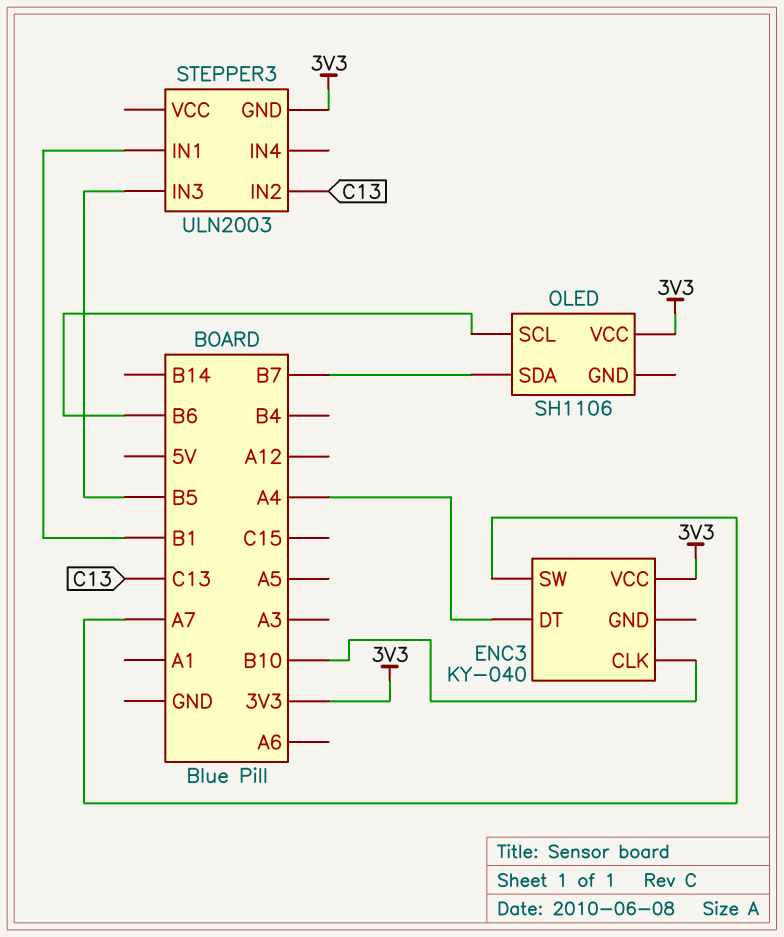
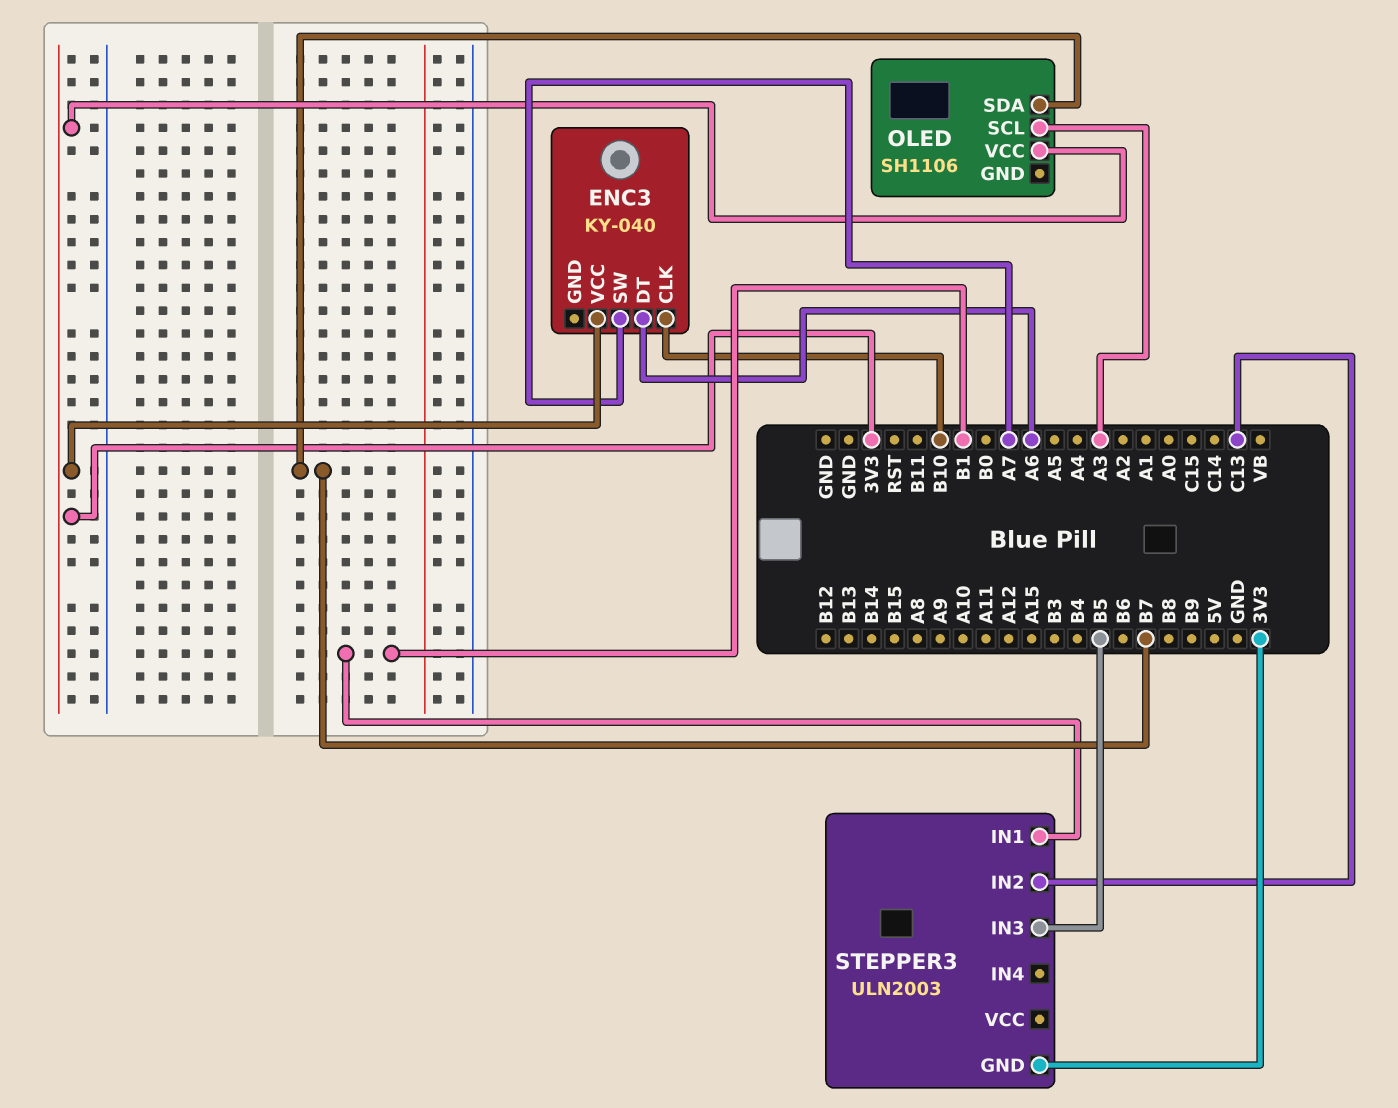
ENC3 pin DT: A4 -> A6
OLED pin SCL: B6 -> A3

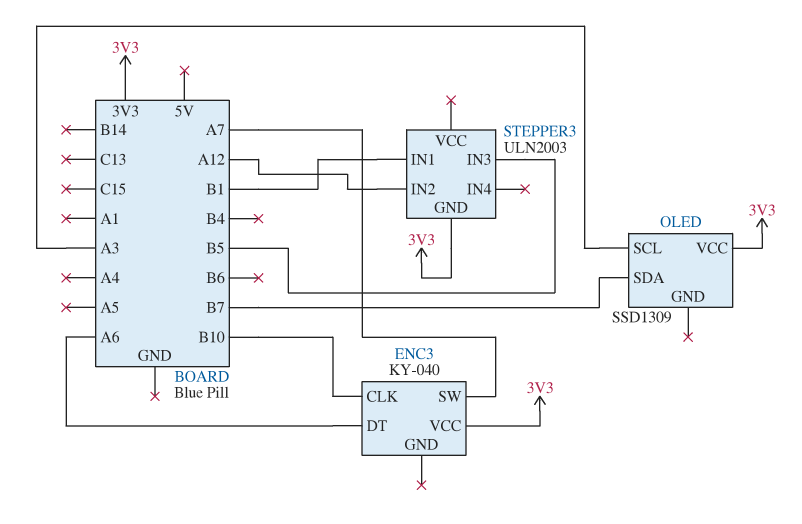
OLED: SH1106 -> SSD1309
STEPPER3 pin IN2: C13 -> A12

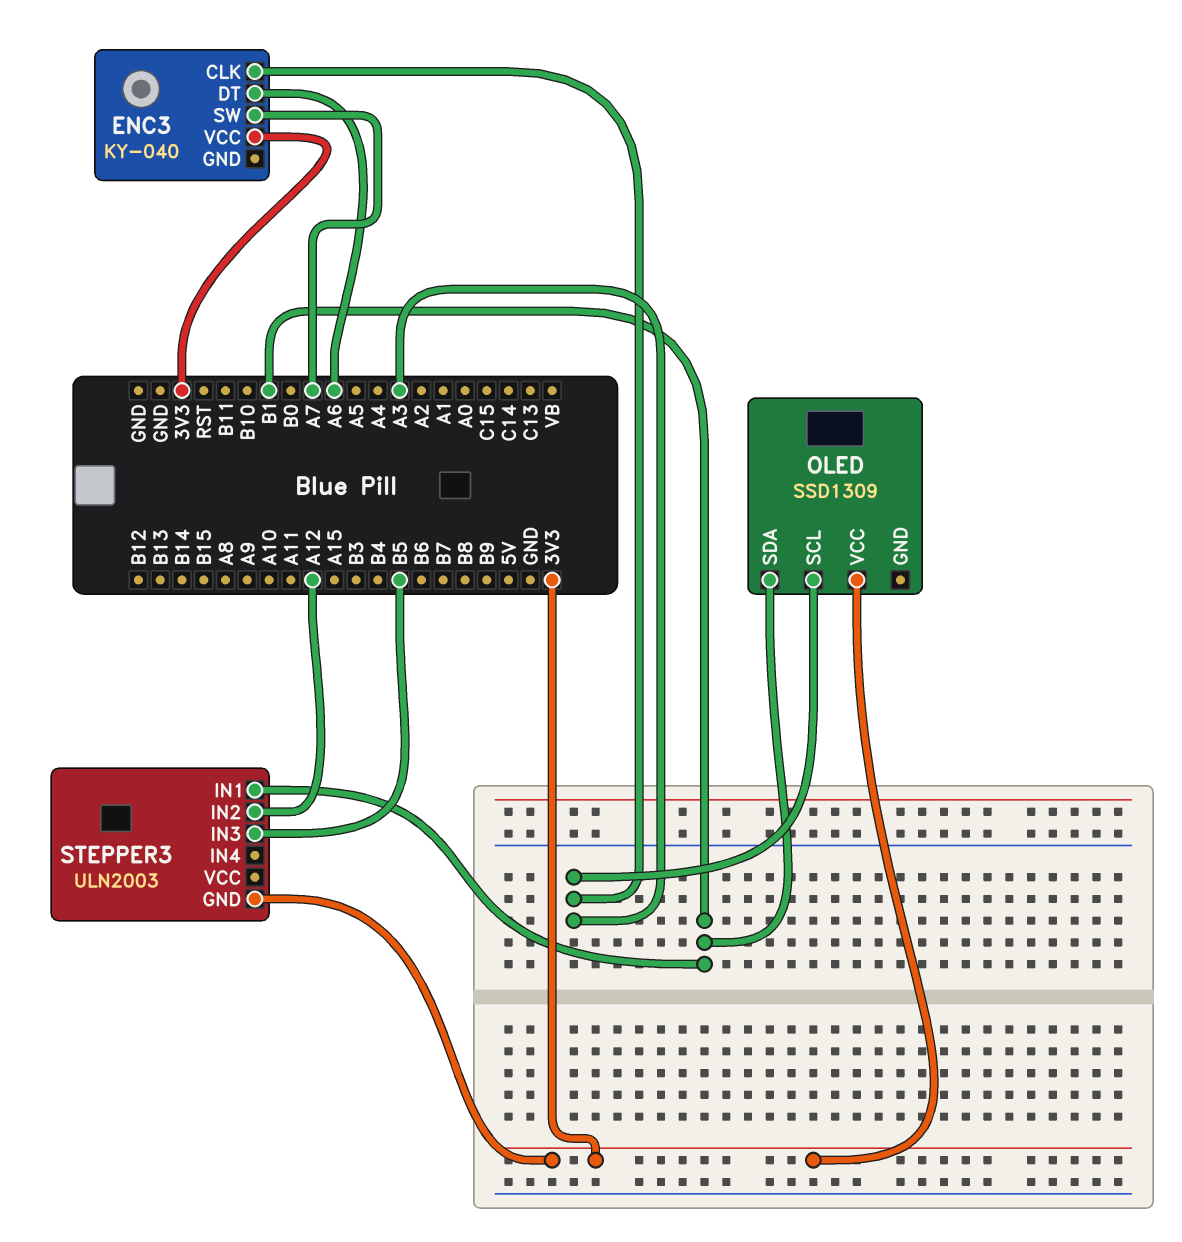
ENC3 pin CLK: B10 -> A3
OLED pin SDA: B7 -> B1

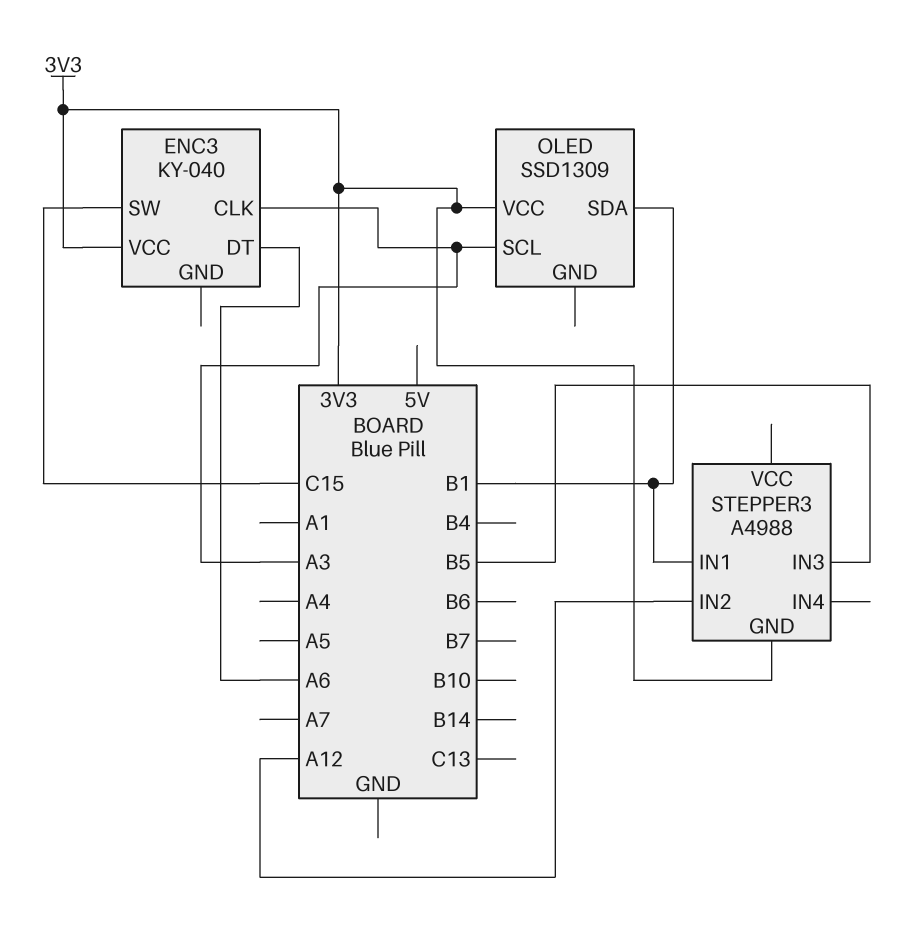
ENC3 pin SW: A7 -> C15
STEPPER3: ULN2003 -> A4988

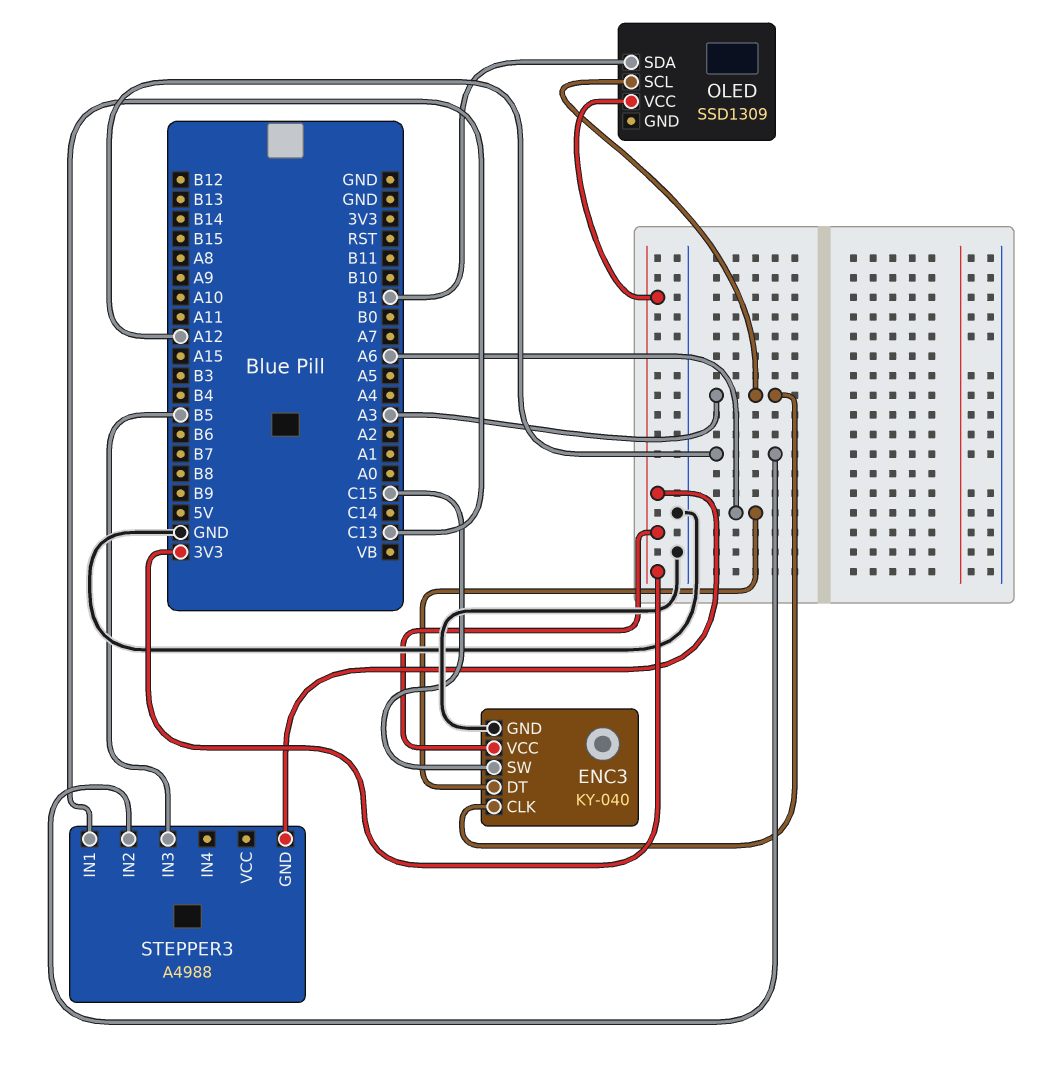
ENC3 pin GND: none -> GND
STEPPER3 pin IN1: B1 -> C13

